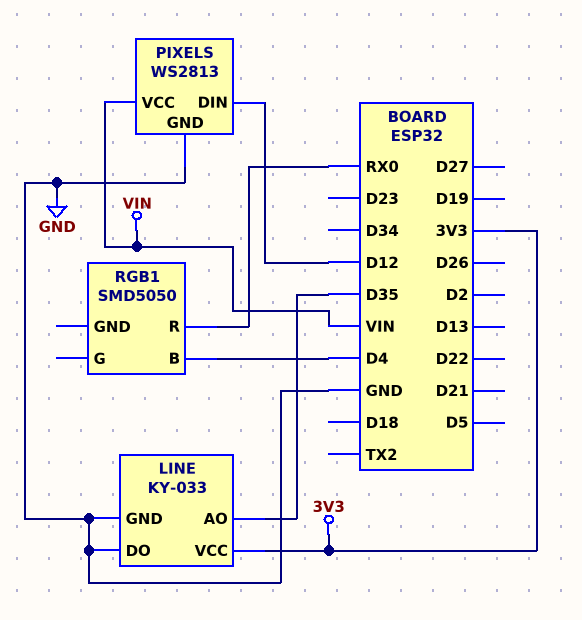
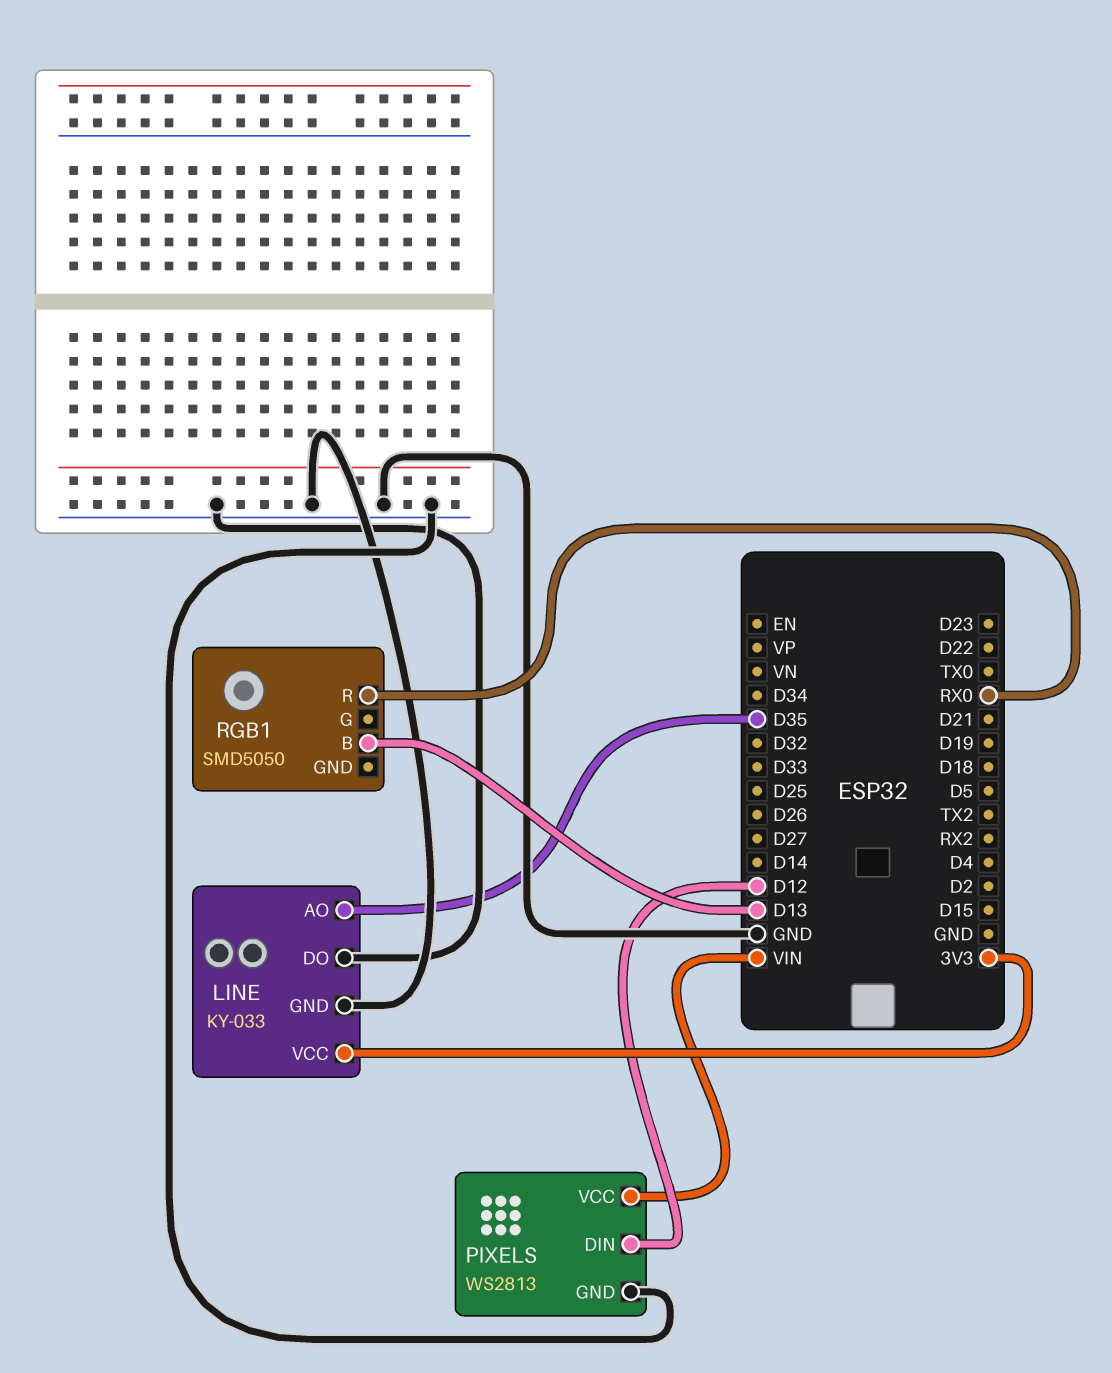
RGB1 pin B: D4 -> D13

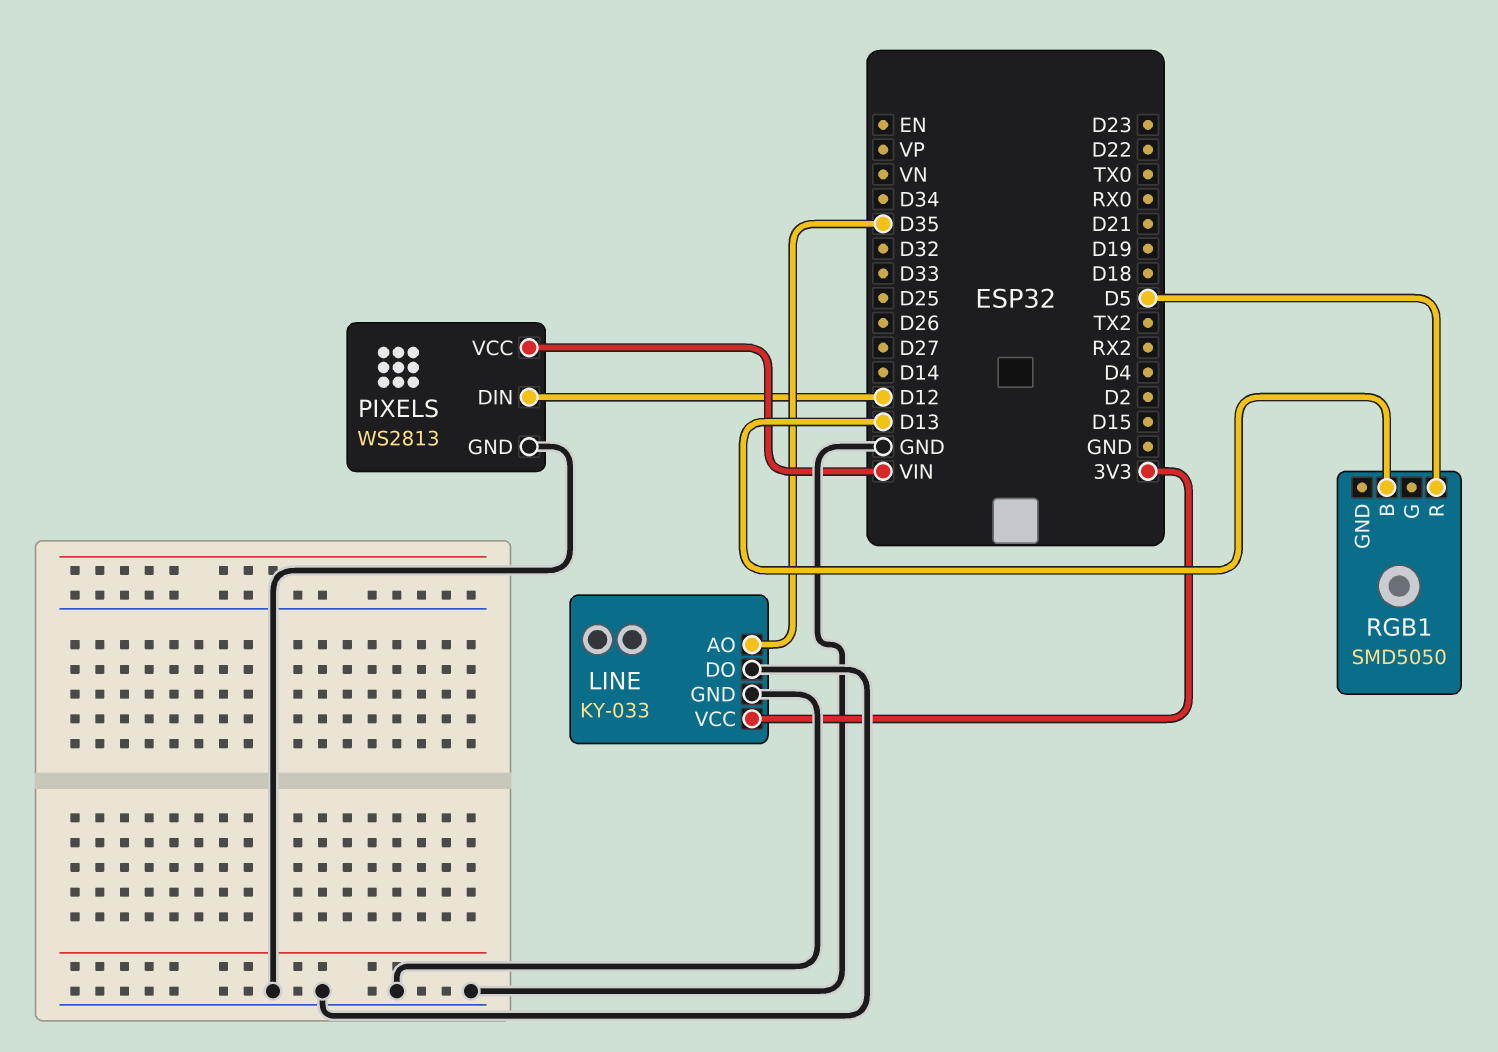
RGB1 pin R: RX0 -> D5

